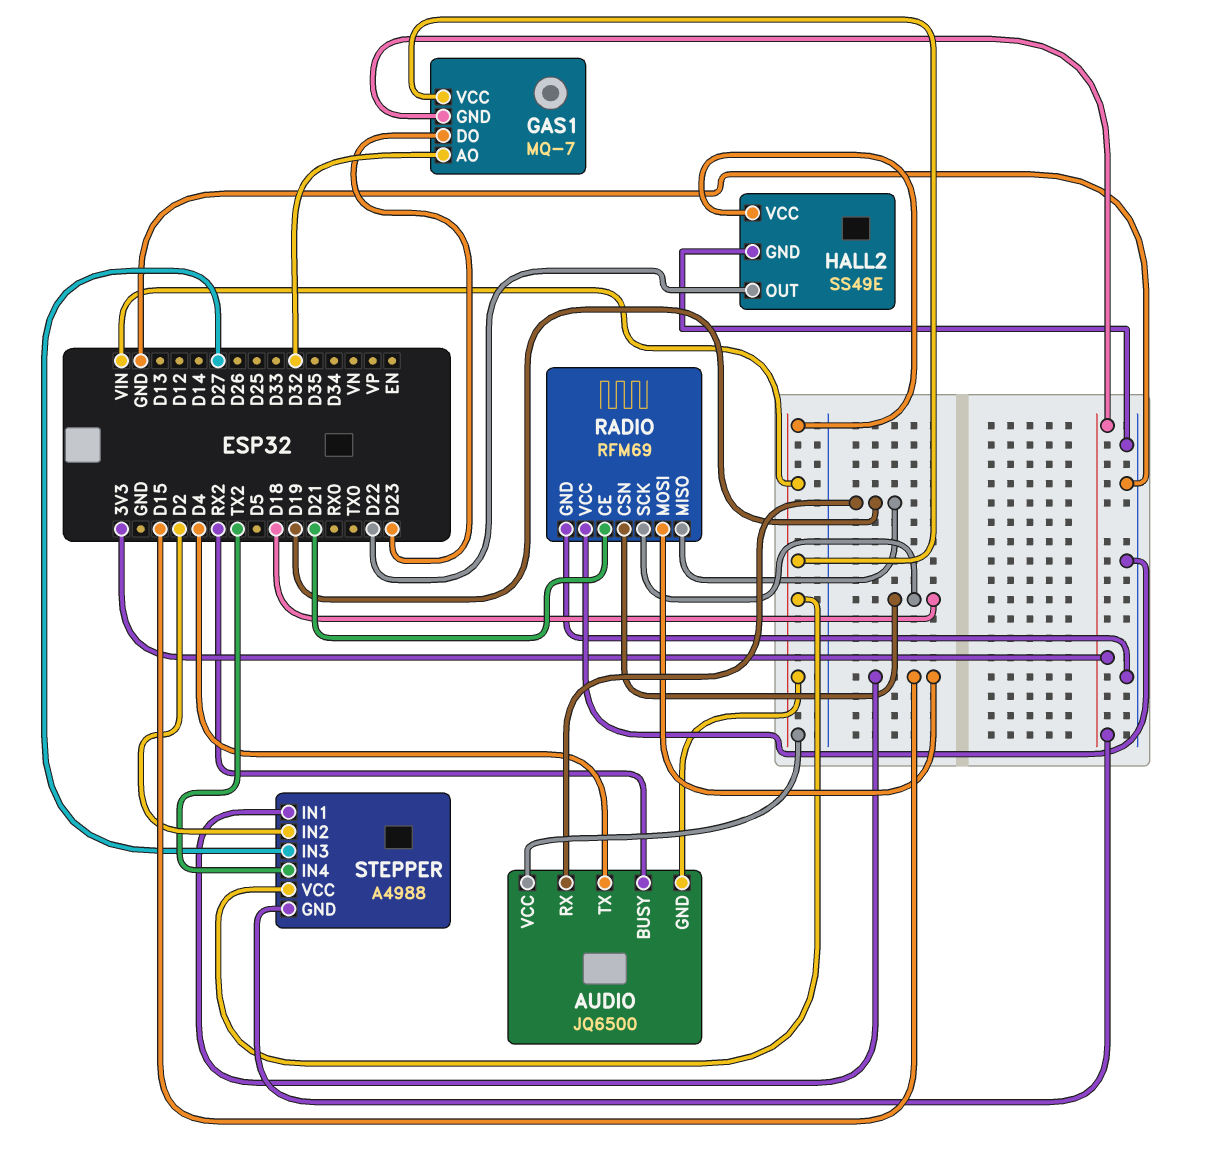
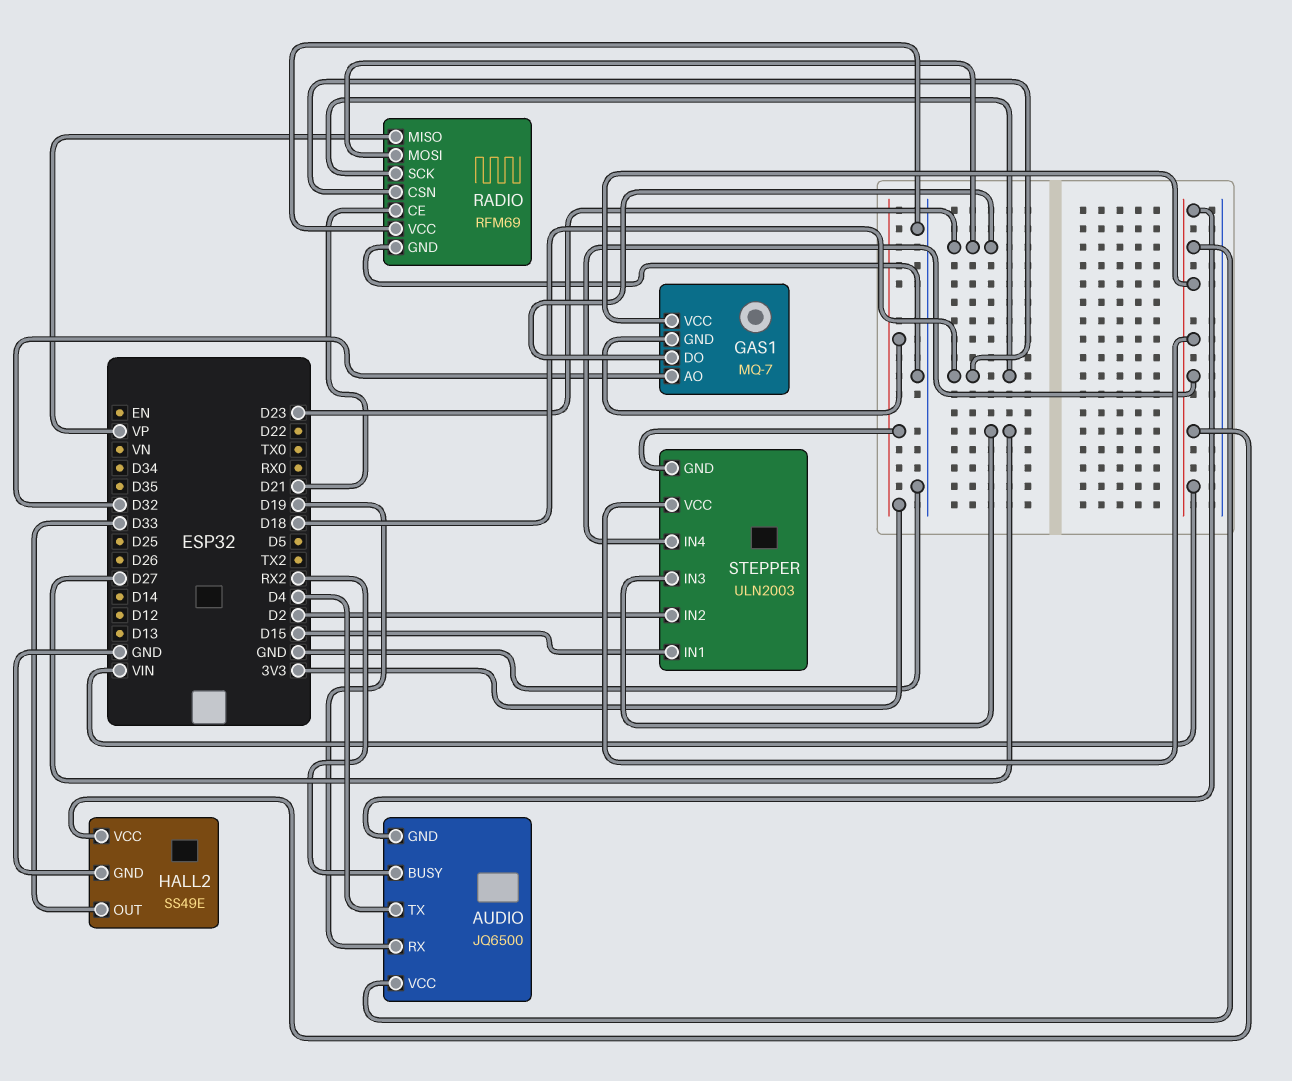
HALL2 pin OUT: D22 -> D33
RADIO pin MISO: D19 -> VP
RADIO pin MOSI: D15 -> D23
STEPPER: A4988 -> ULN2003
STEPPER pin IN4: TX2 -> VIN

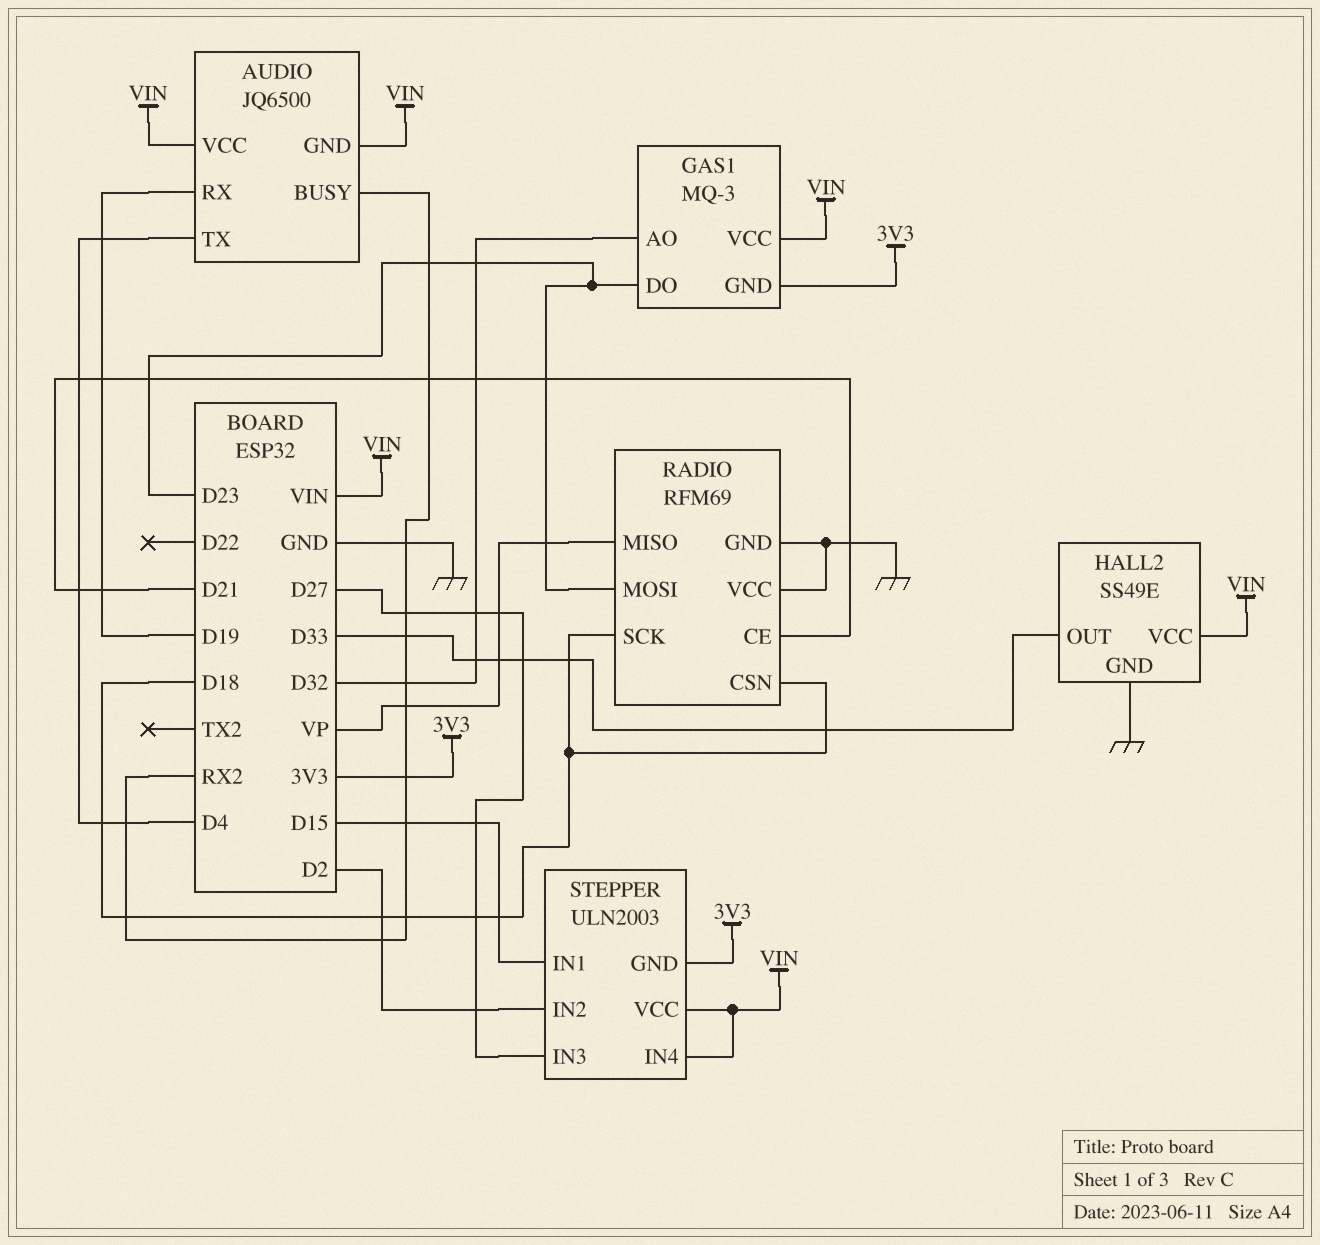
GAS1: MQ-7 -> MQ-3

